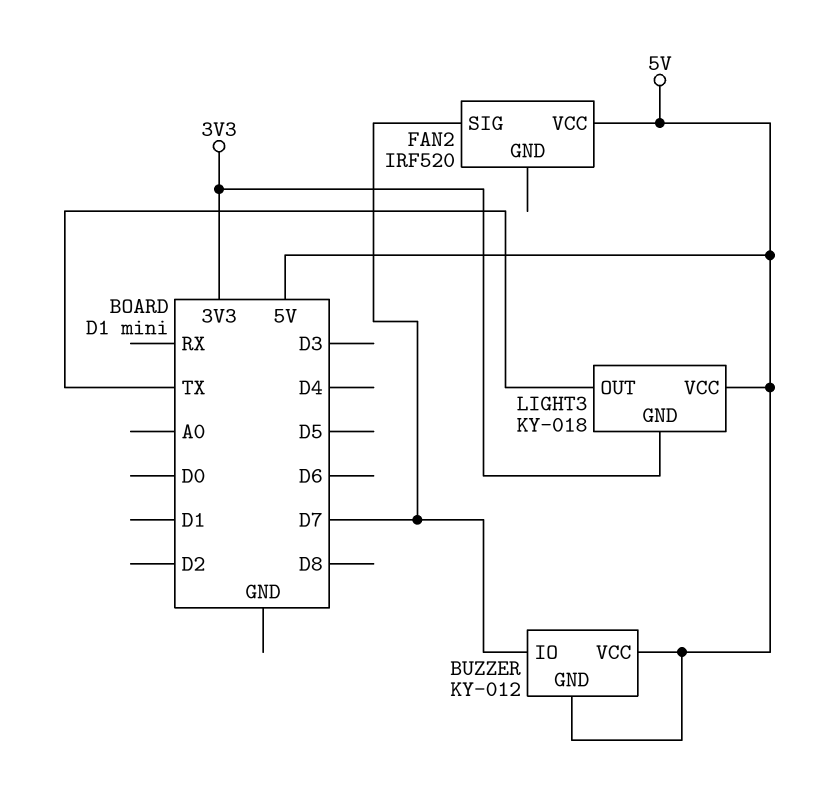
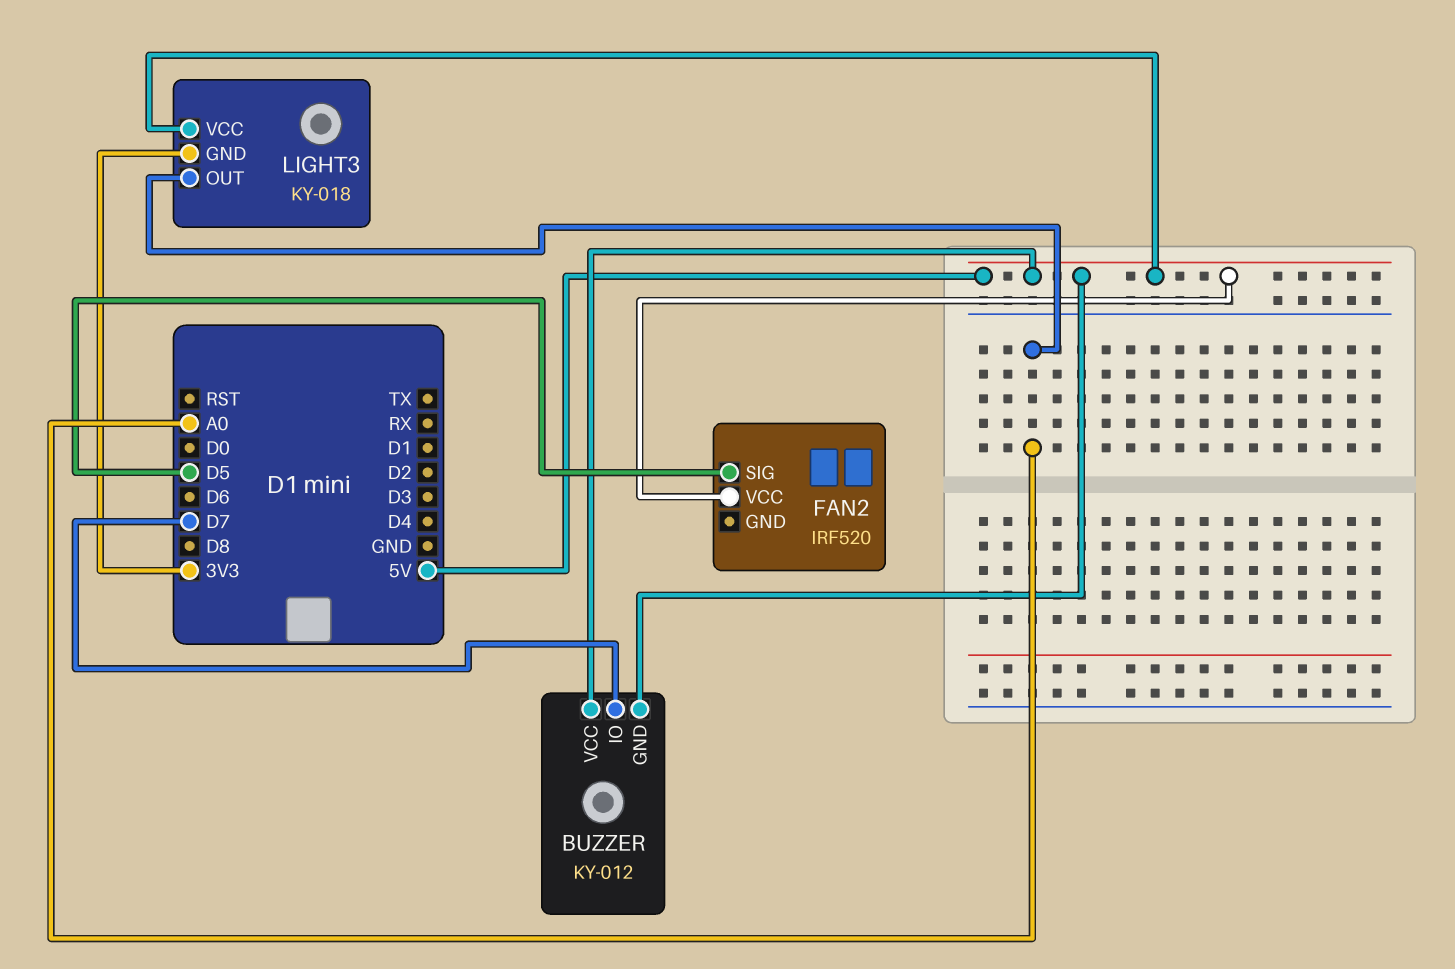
FAN2 pin SIG: D7 -> D5
LIGHT3 pin OUT: TX -> A0

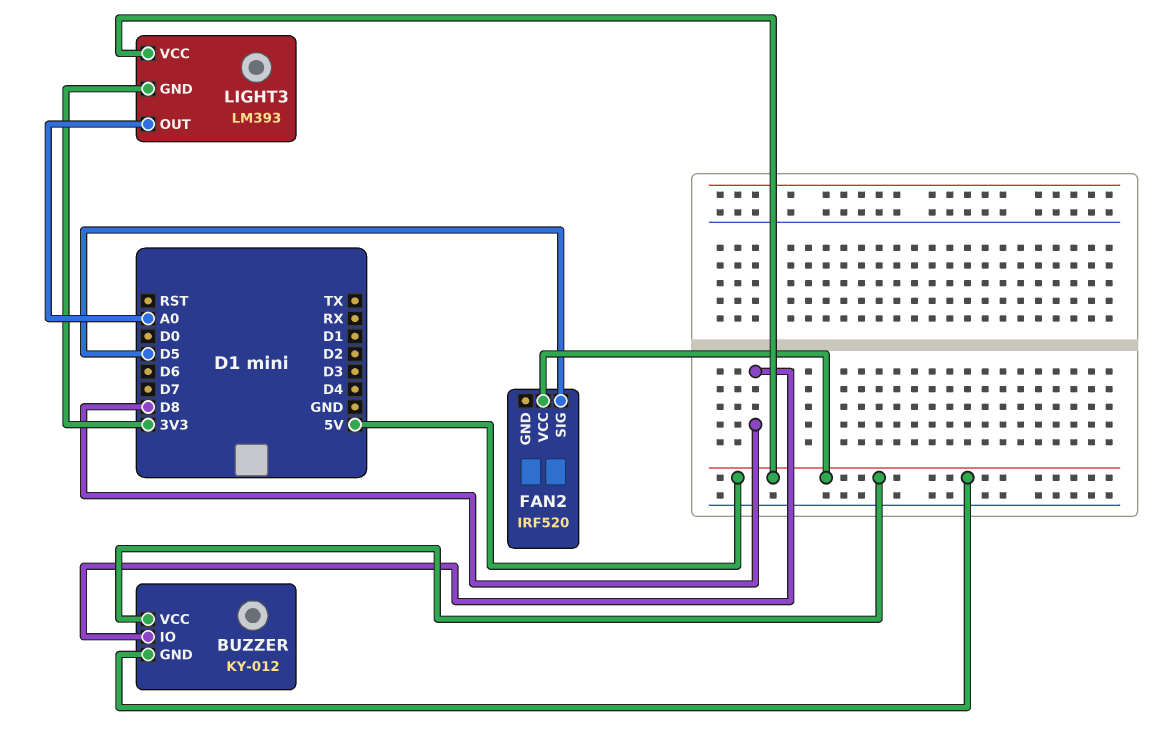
BUZZER pin IO: D7 -> D8
LIGHT3: KY-018 -> LM393

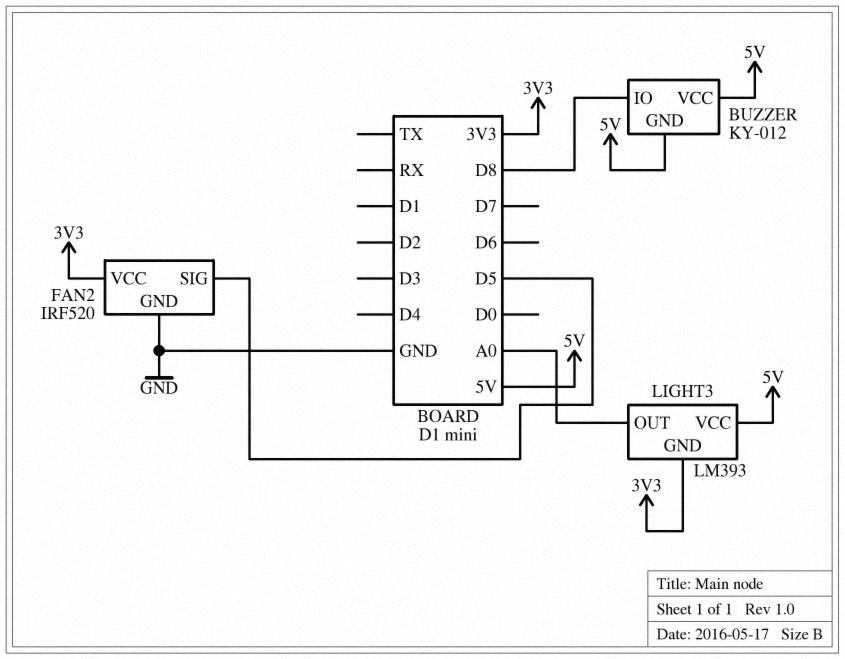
FAN2 pin GND: none -> GND
FAN2 pin VCC: 5V -> 3V3

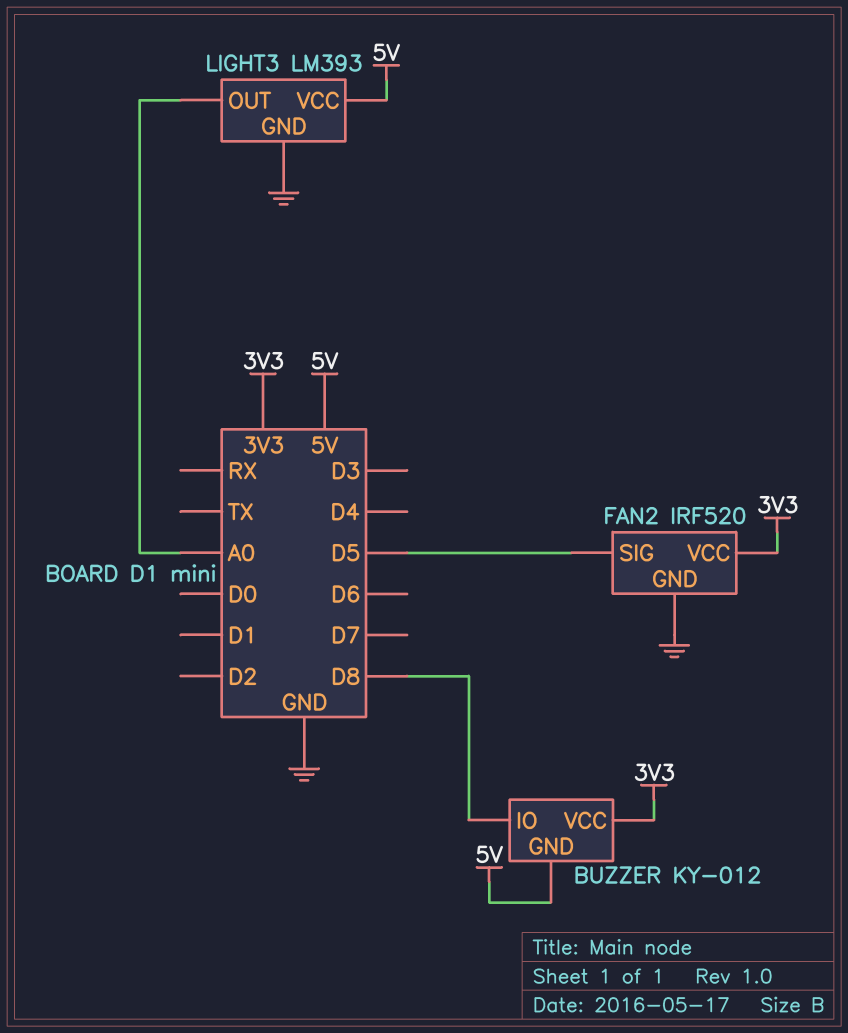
BUZZER pin VCC: 5V -> 3V3
LIGHT3 pin GND: 3V3 -> GND

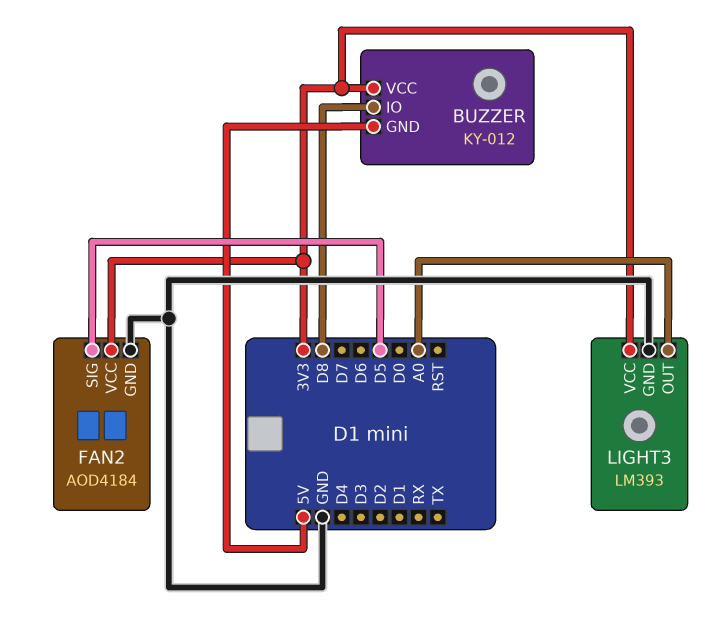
FAN2: IRF520 -> AOD4184
LIGHT3 pin VCC: 5V -> 3V3

